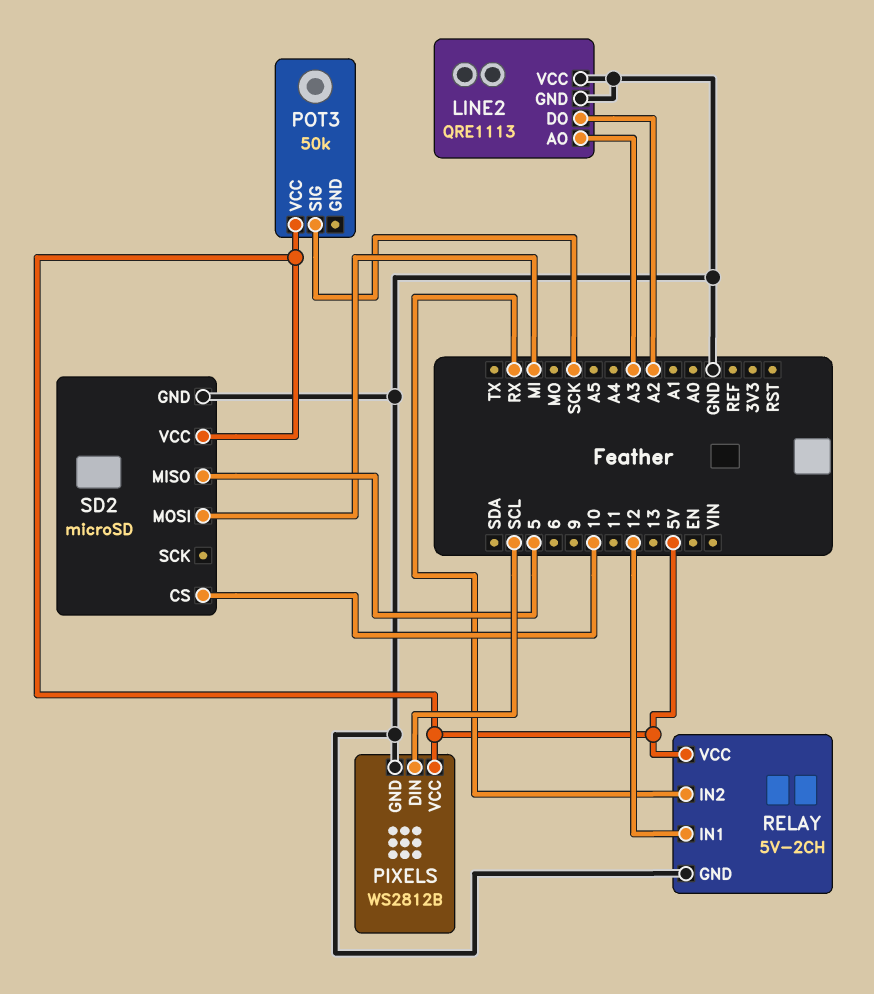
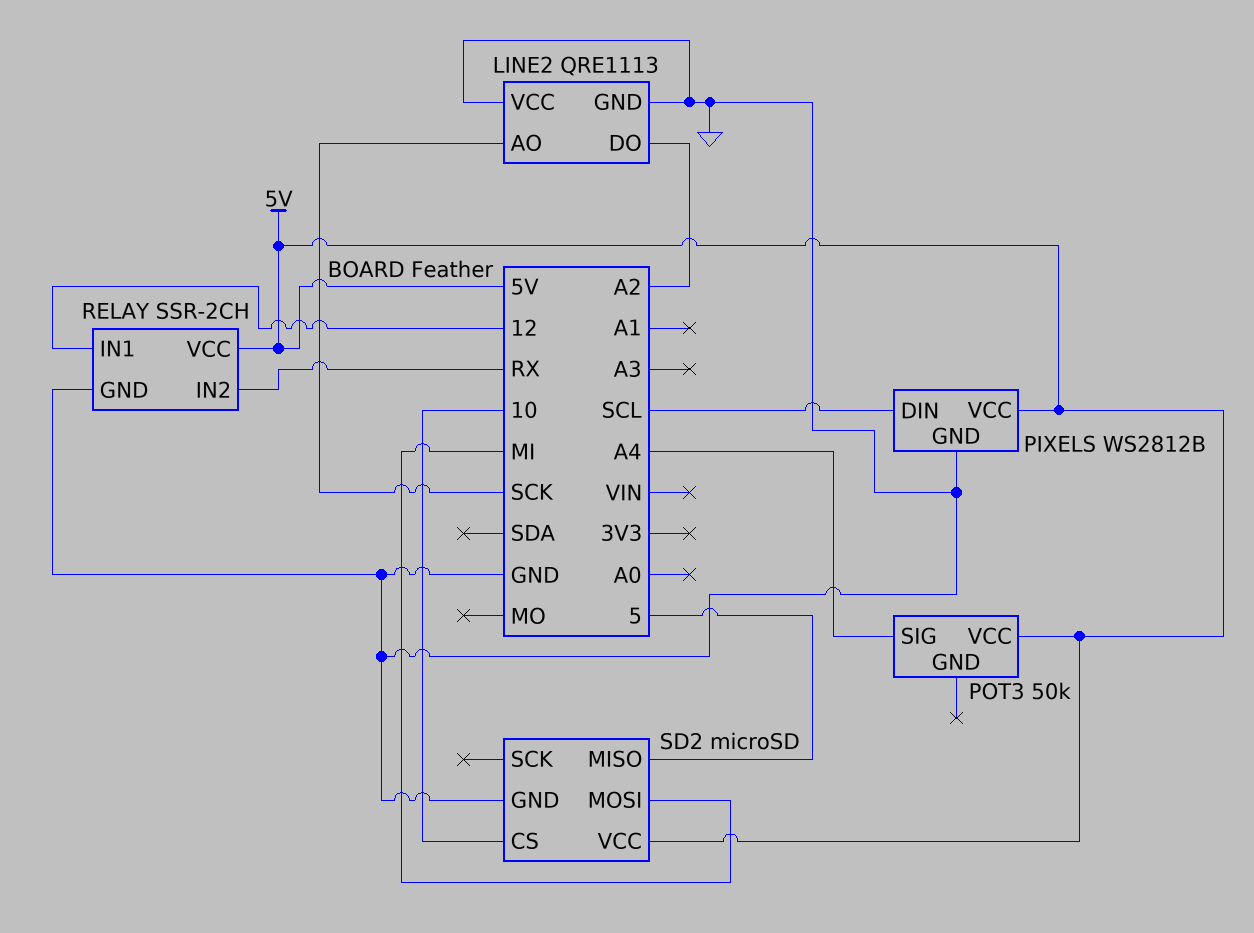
LINE2 pin AO: A3 -> SCK
POT3 pin SIG: SCK -> A4
RELAY: 5V-2CH -> SSR-2CH

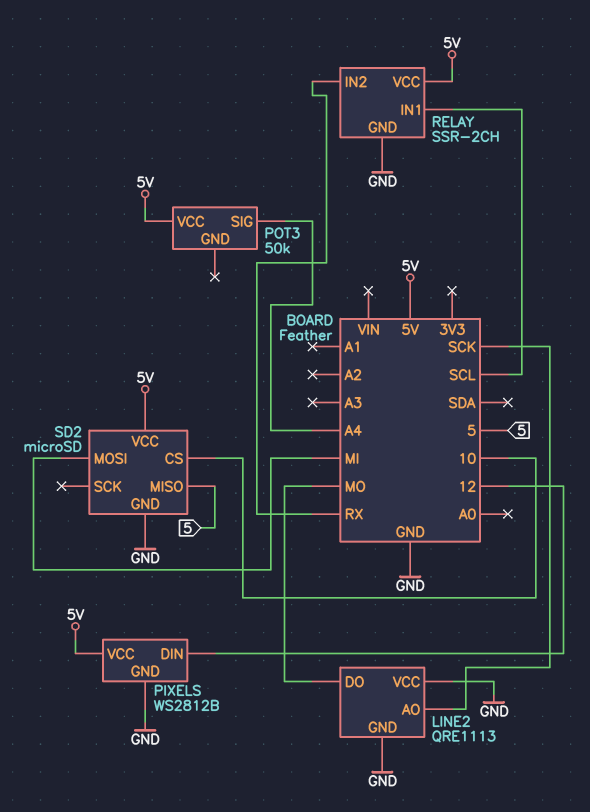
LINE2 pin DO: A2 -> MO
PIXELS pin DIN: SCL -> 12
RELAY pin IN1: 12 -> SCL

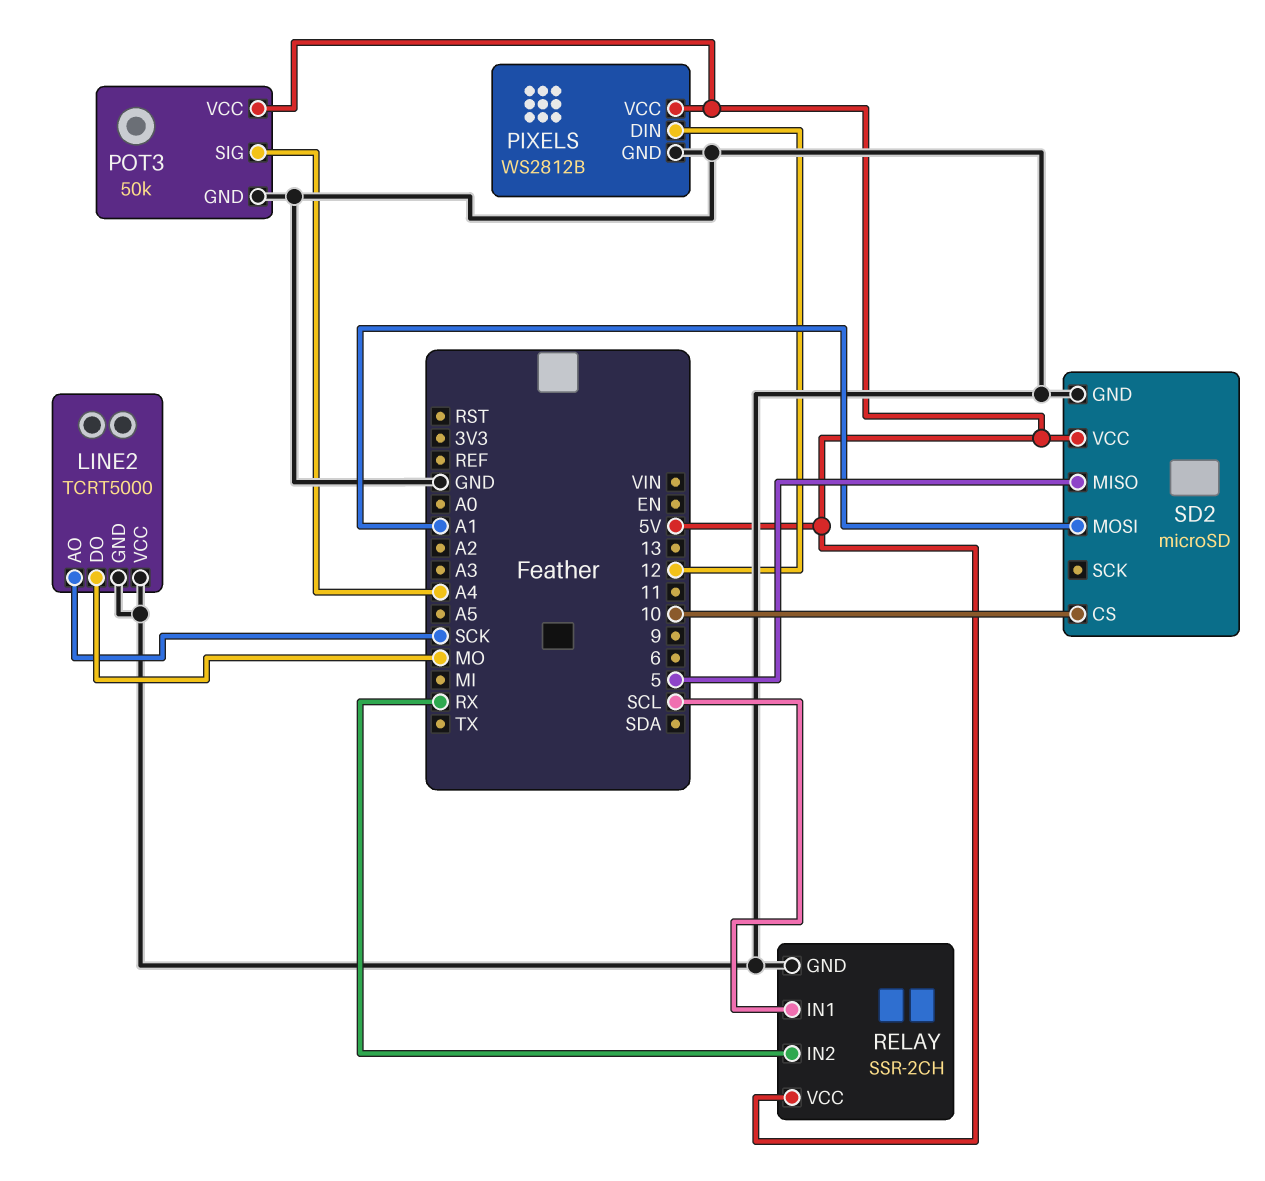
LINE2: QRE1113 -> TCRT5000
POT3 pin GND: none -> GND
SD2 pin MOSI: MI -> A1

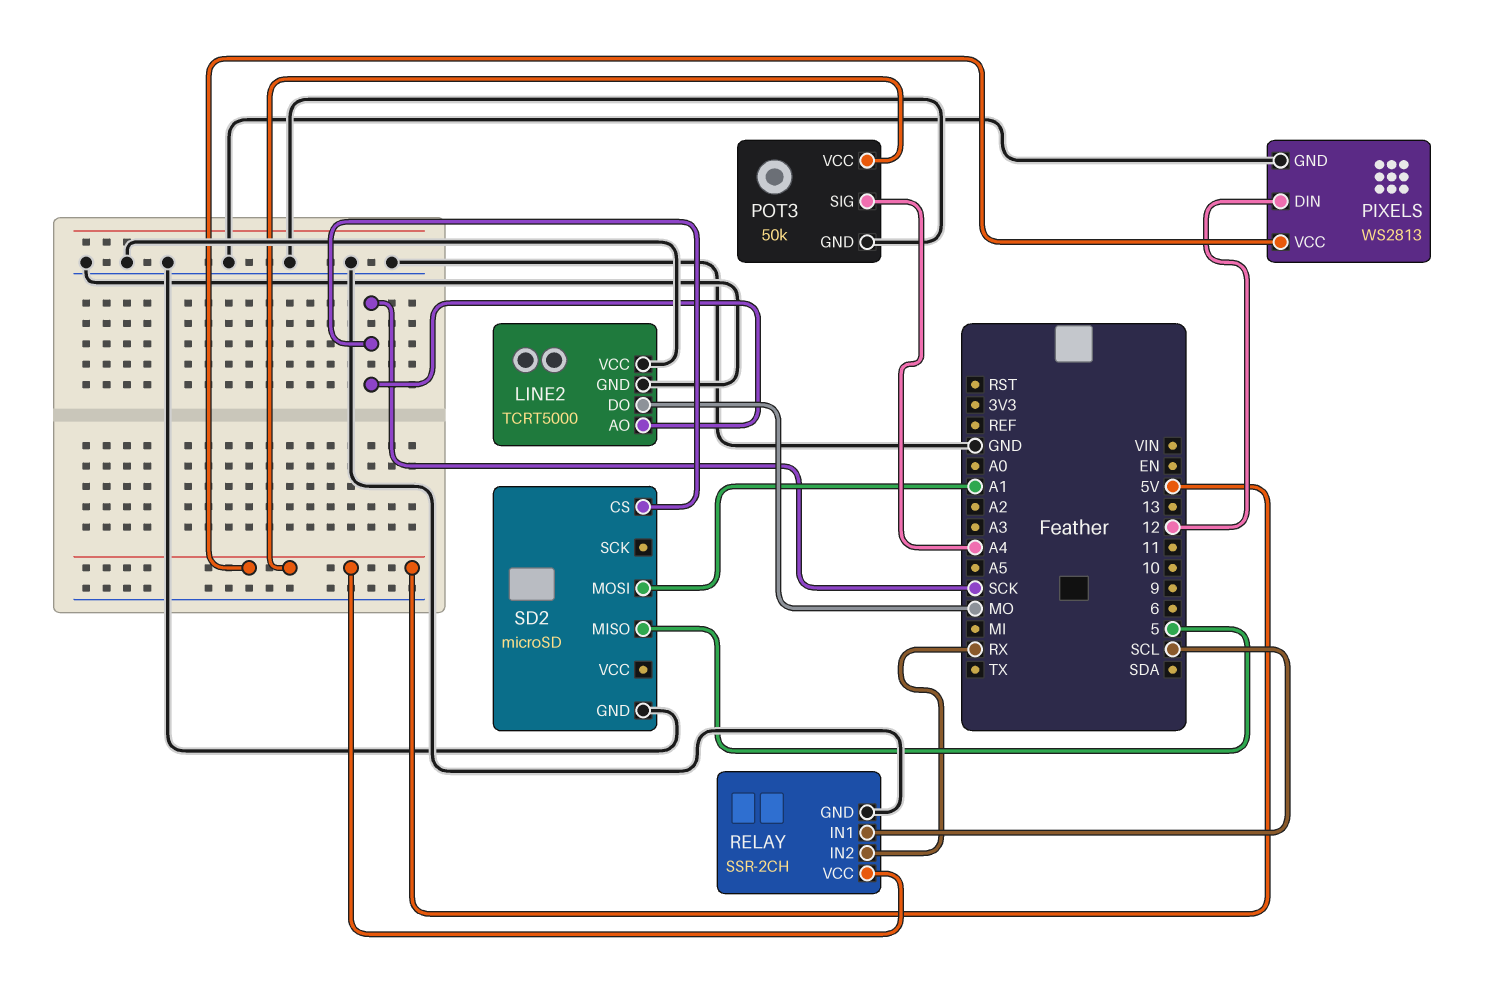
PIXELS: WS2812B -> WS2813
SD2 pin CS: 10 -> SCK
SD2 pin VCC: 5V -> none

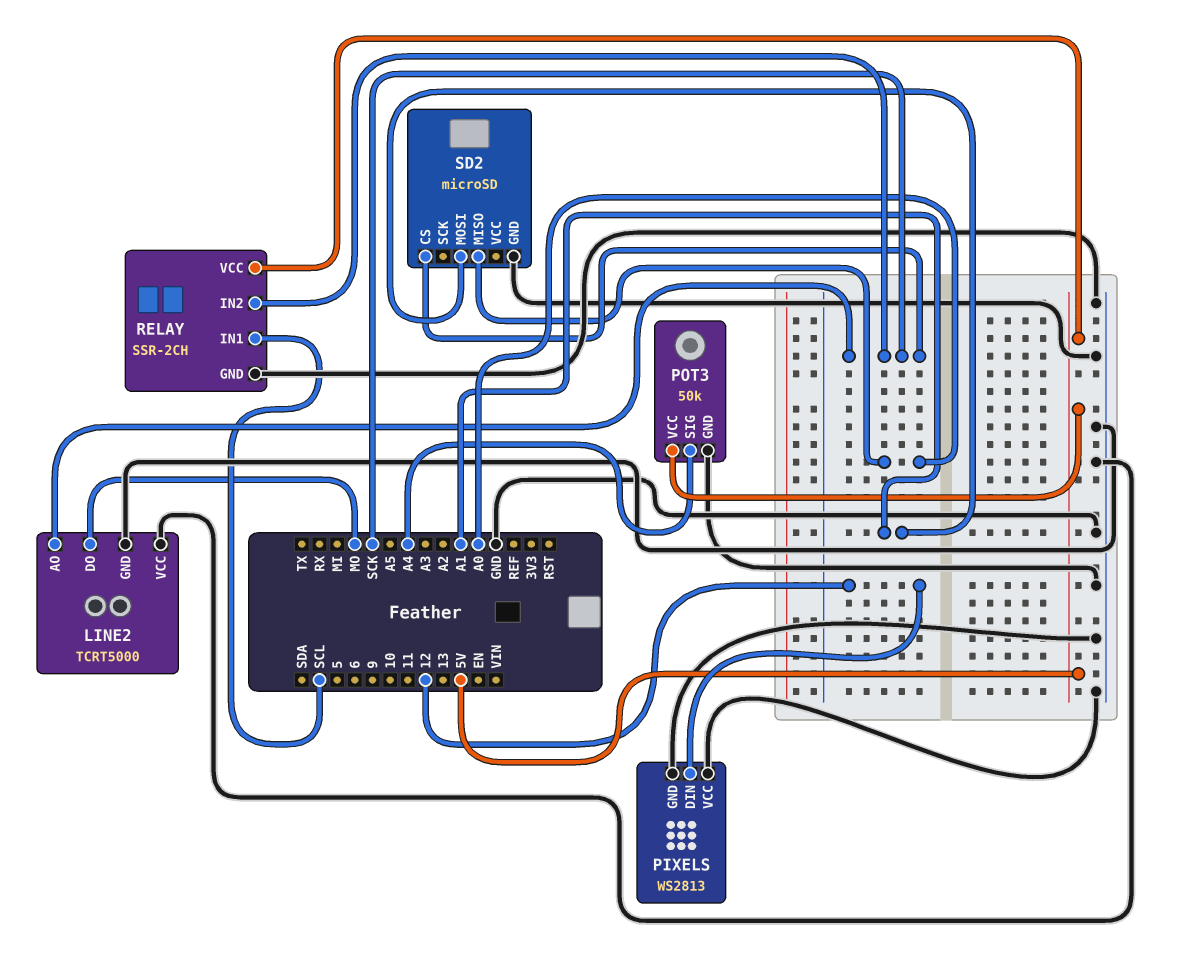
PIXELS pin VCC: 5V -> GND
RELAY pin IN2: RX -> SCK
SD2 pin MISO: 5 -> A0

